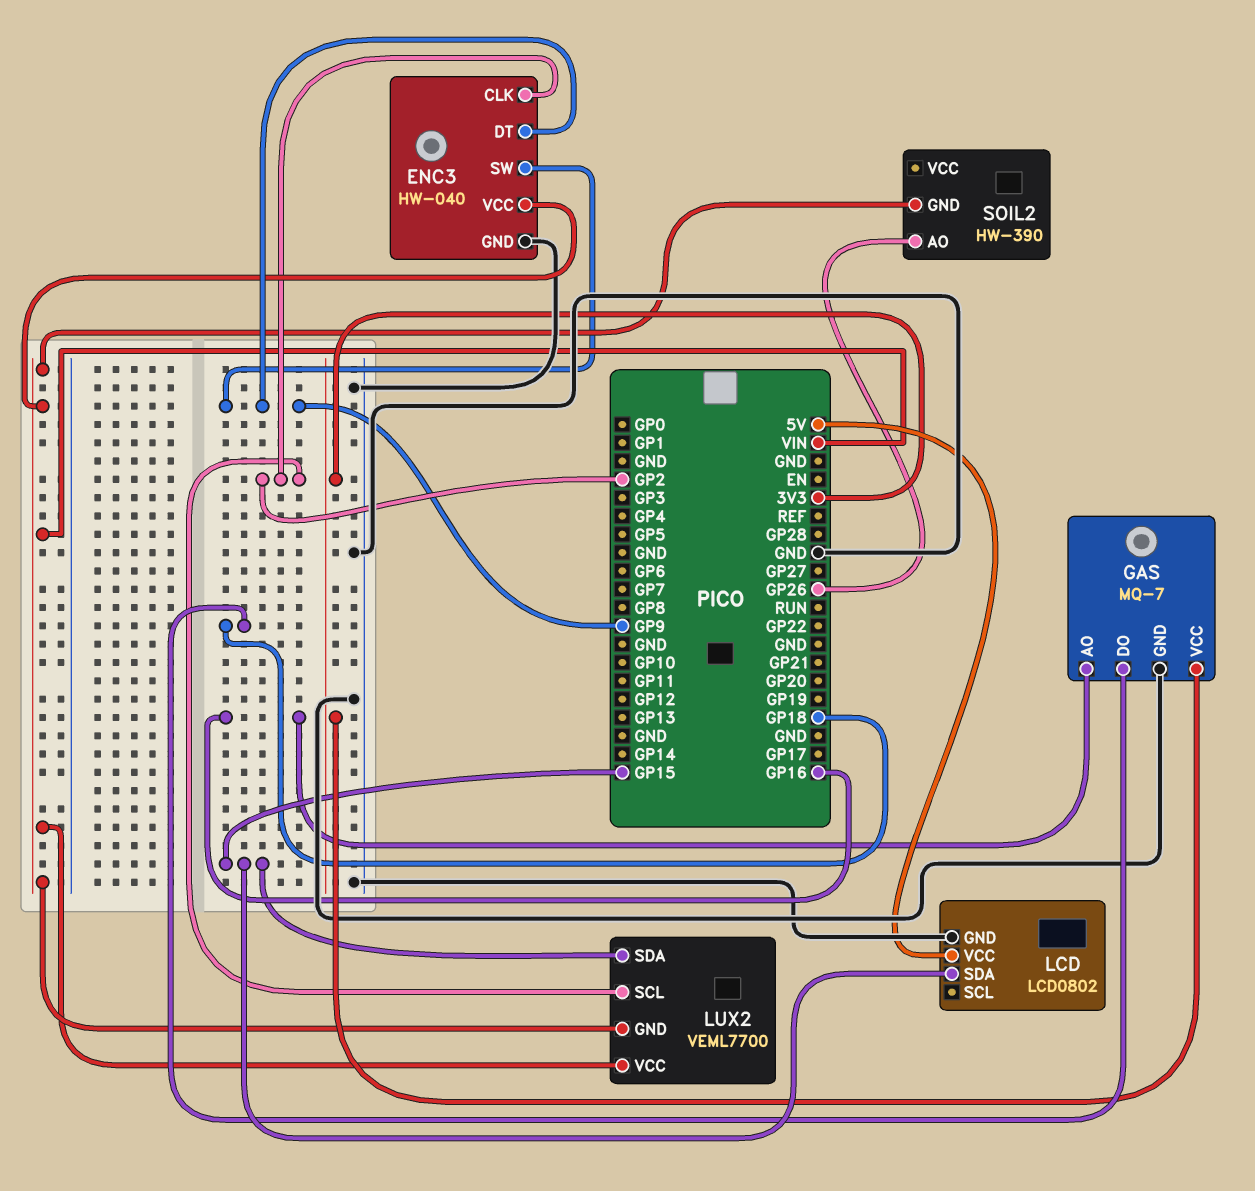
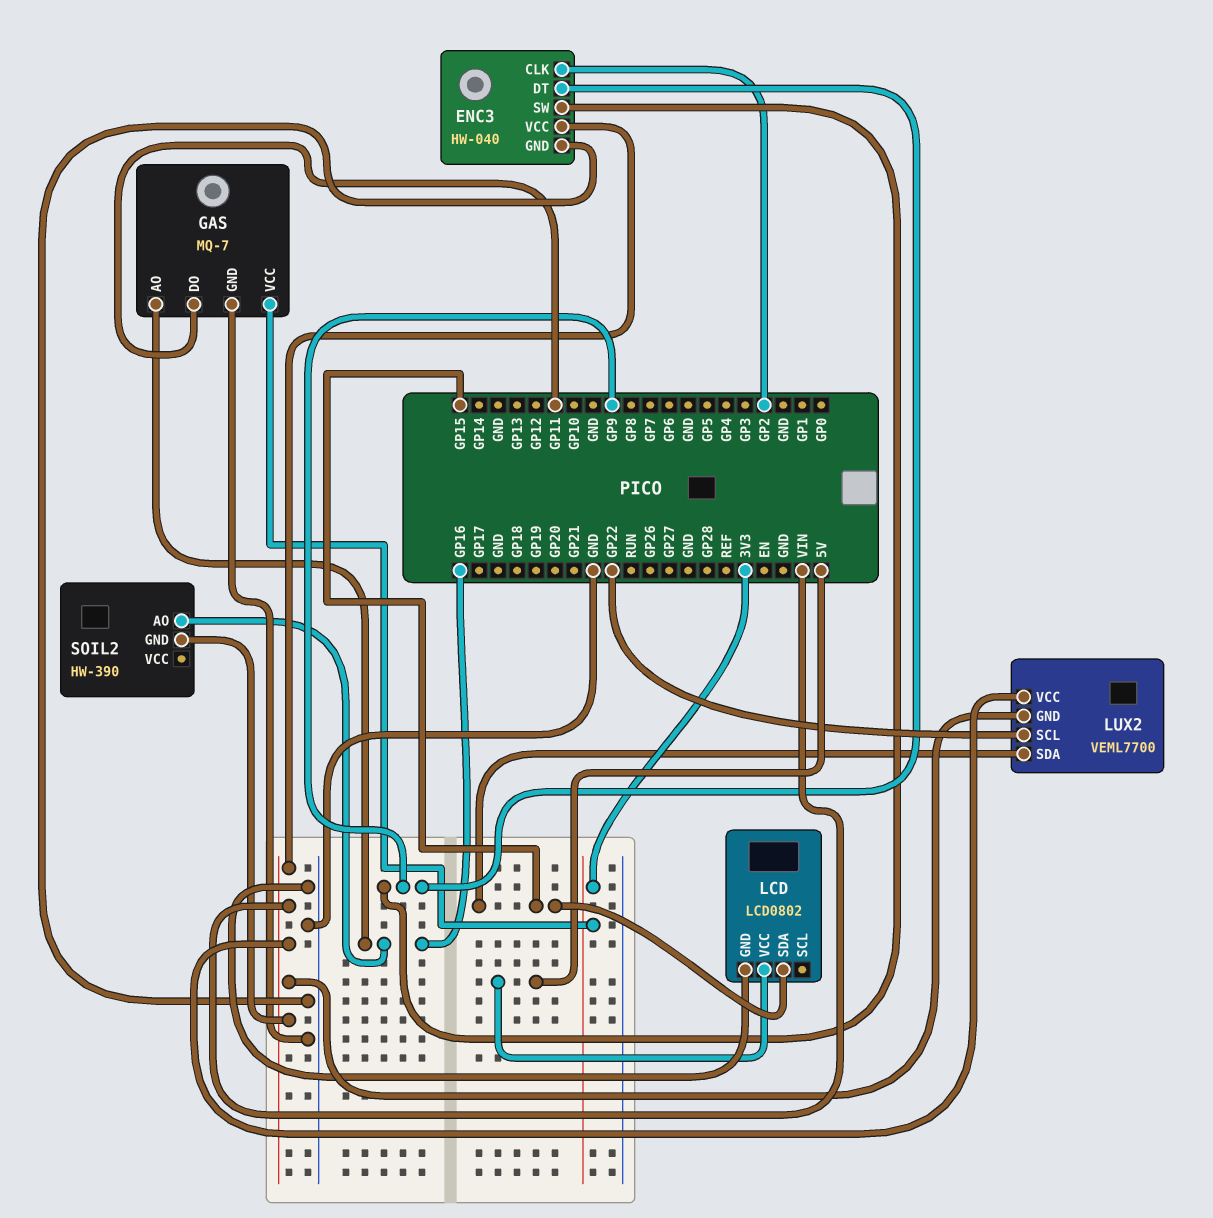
GAS pin DO: GP18 -> GP11
LUX2 pin SCL: GP2 -> GP22
SOIL2 pin AO: GP26 -> GP16

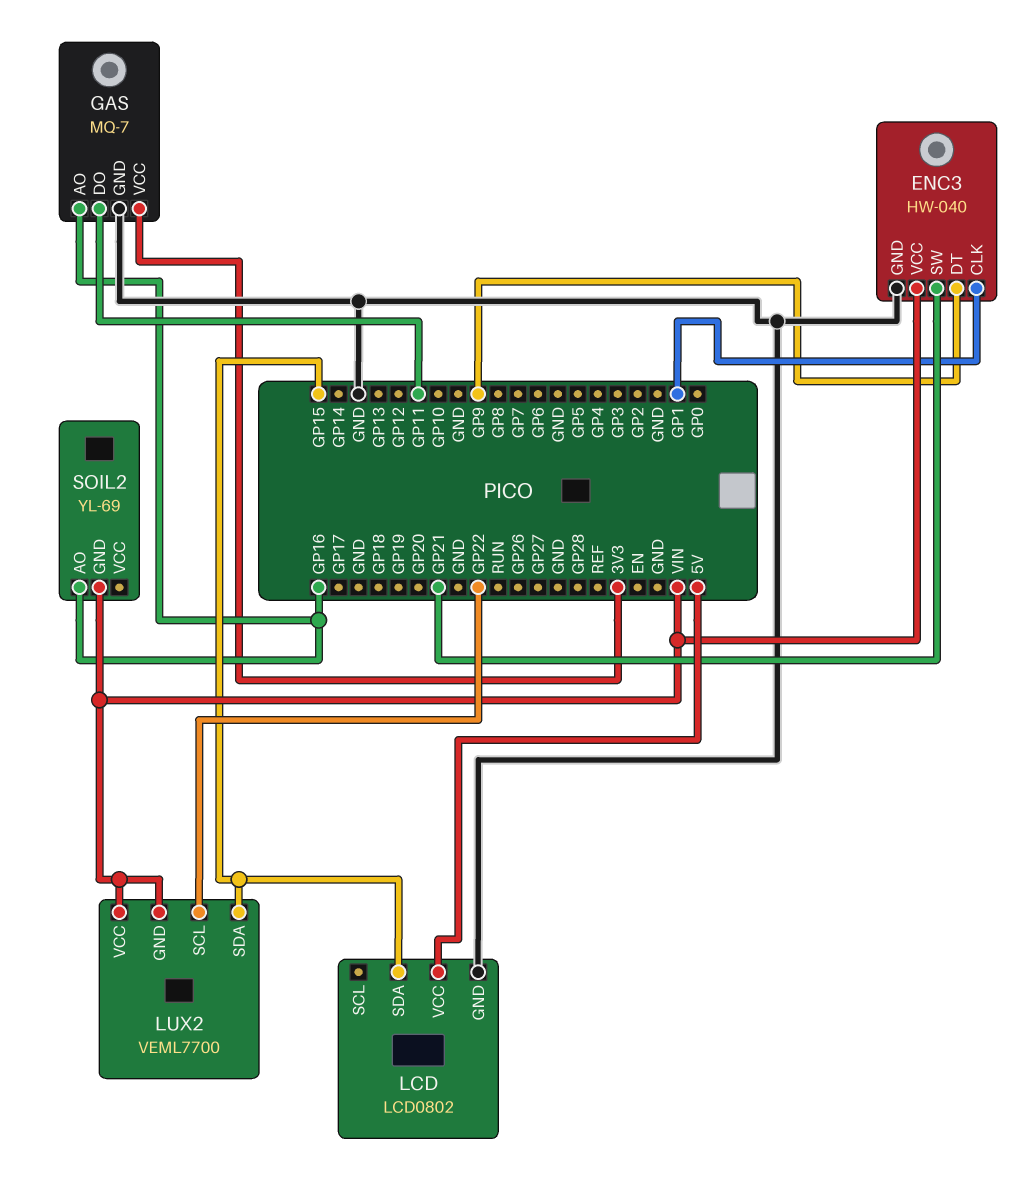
ENC3 pin CLK: GP2 -> GP1
ENC3 pin SW: GP9 -> GP21
SOIL2: HW-390 -> YL-69

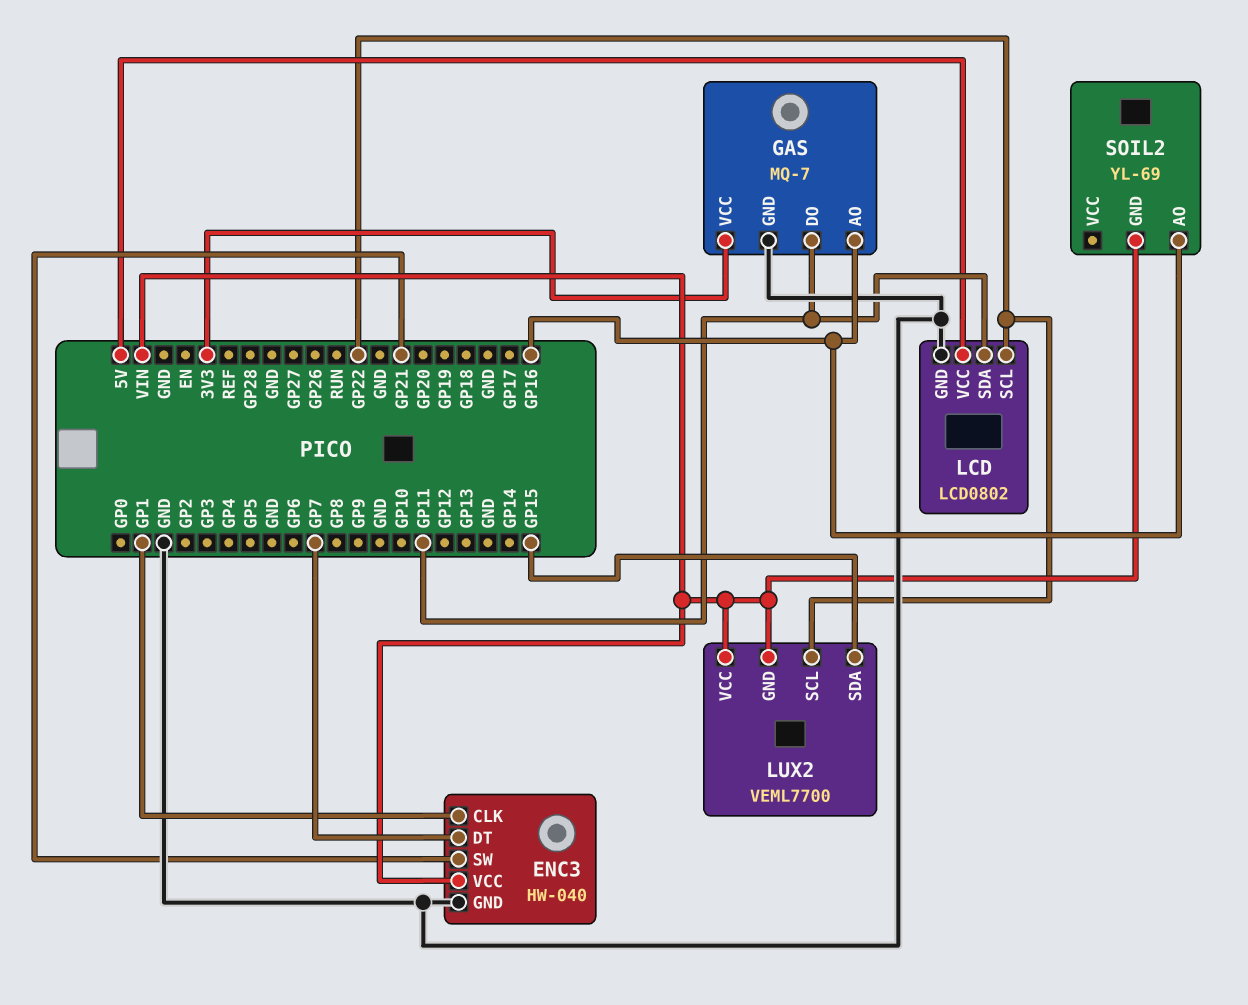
ENC3 pin DT: GP9 -> GP7
LCD pin SCL: none -> GP22
LCD pin SDA: GP15 -> GP11

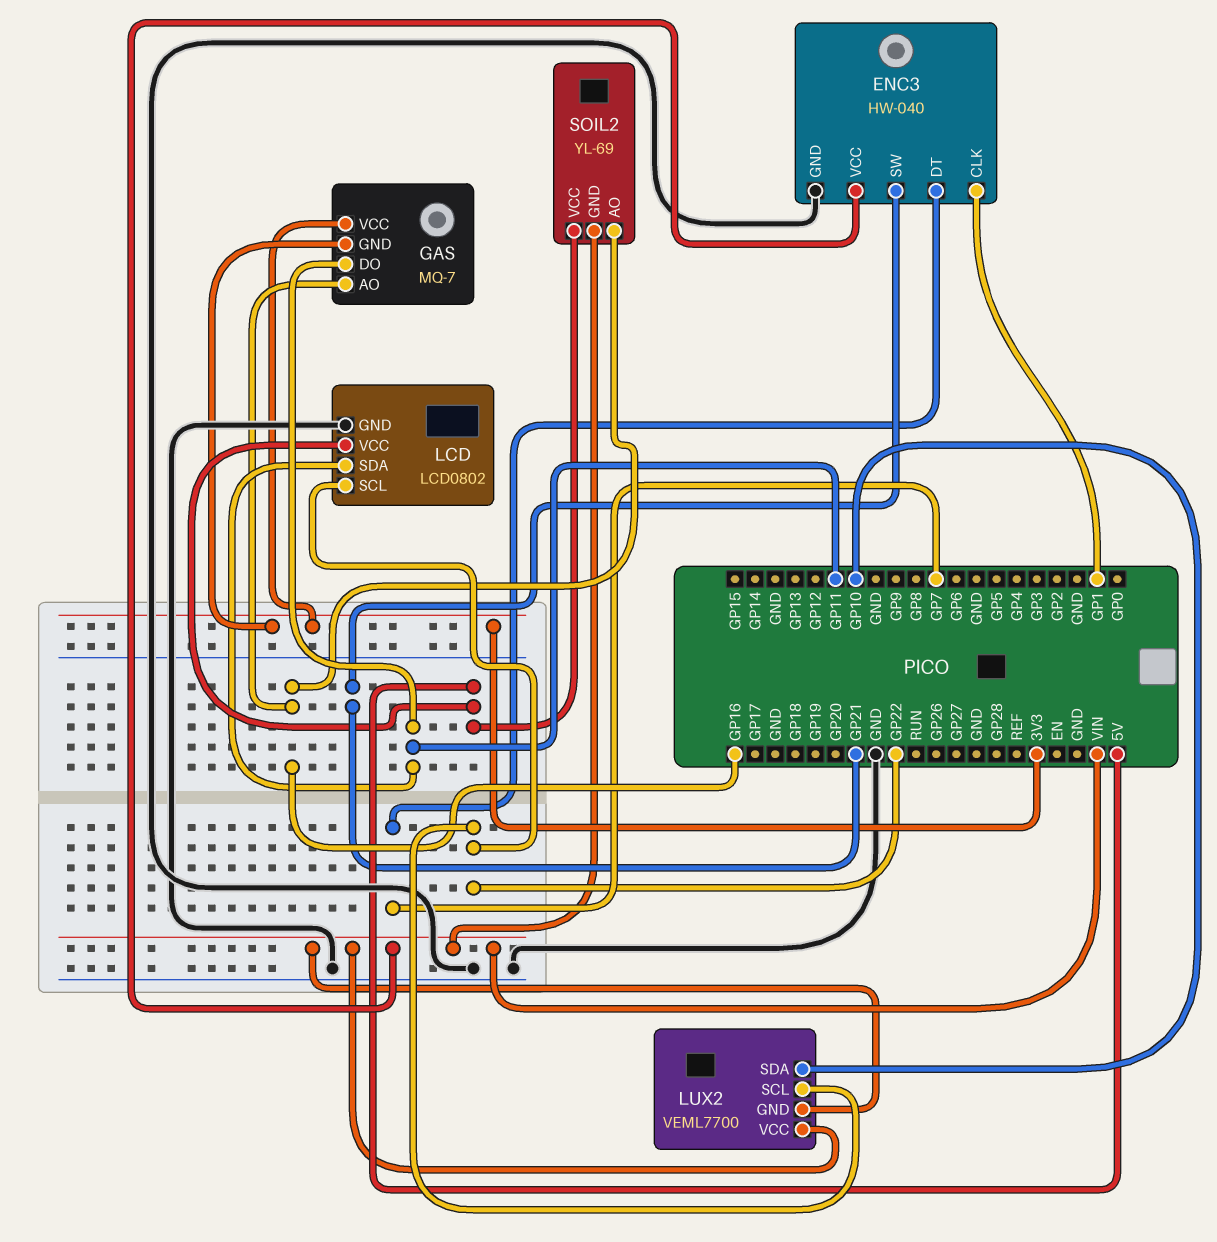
GAS pin GND: GND -> 3V3
LUX2 pin SDA: GP15 -> GP10
SOIL2 pin VCC: none -> 5V

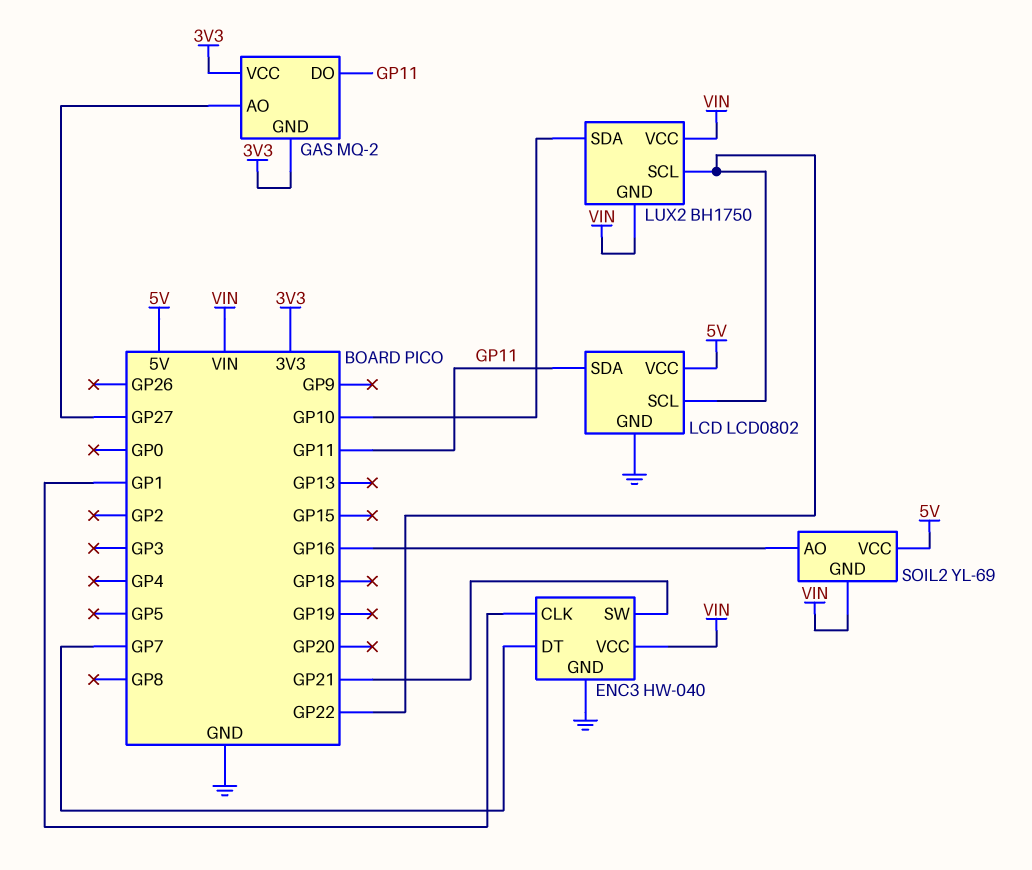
GAS: MQ-7 -> MQ-2
GAS pin AO: GP16 -> GP27
LUX2: VEML7700 -> BH1750

